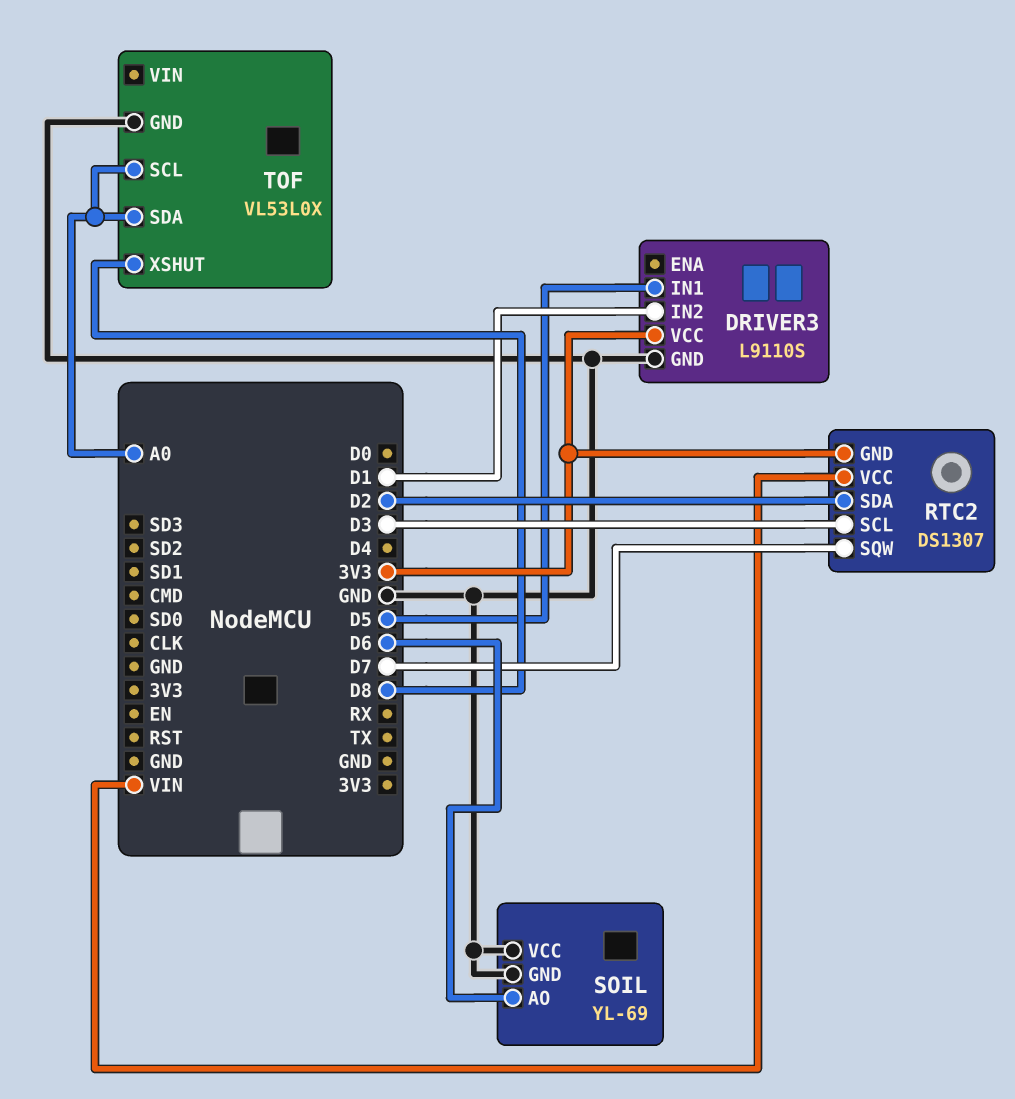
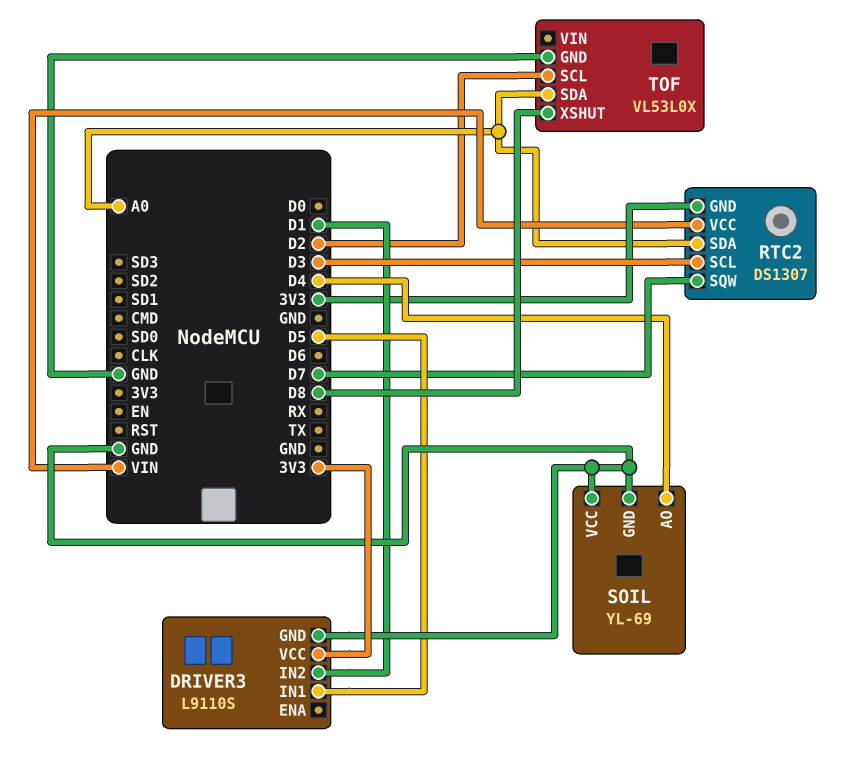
RTC2 pin SDA: D2 -> A0
SOIL pin AO: D6 -> D4
TOF pin SCL: A0 -> D2

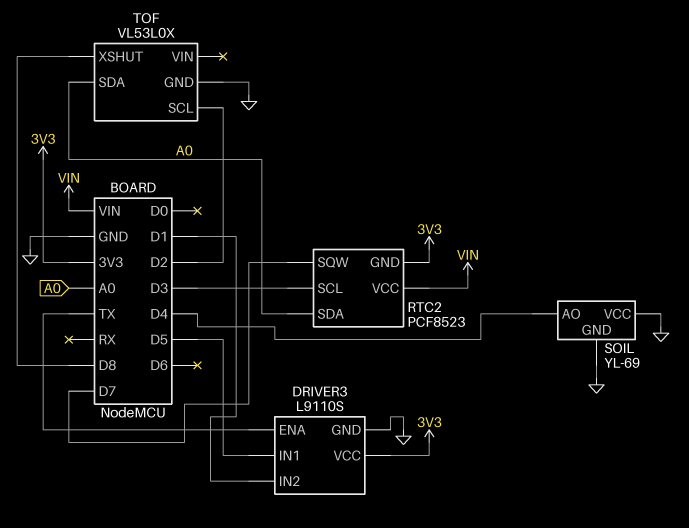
DRIVER3 pin ENA: none -> TX
RTC2: DS1307 -> PCF8523

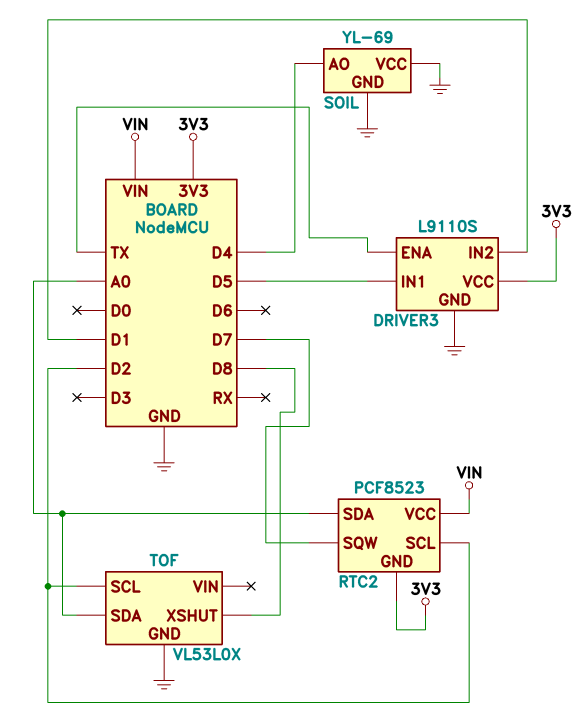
RTC2 pin SCL: D3 -> D2

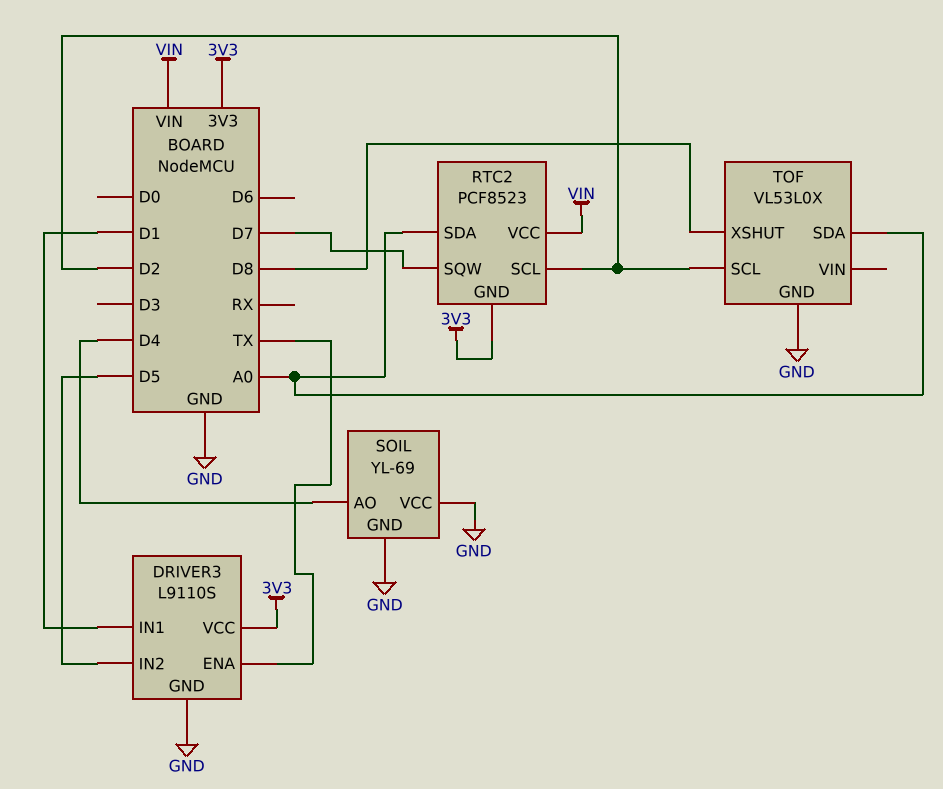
DRIVER3 pin IN1: D5 -> D1
DRIVER3 pin IN2: D1 -> D5

